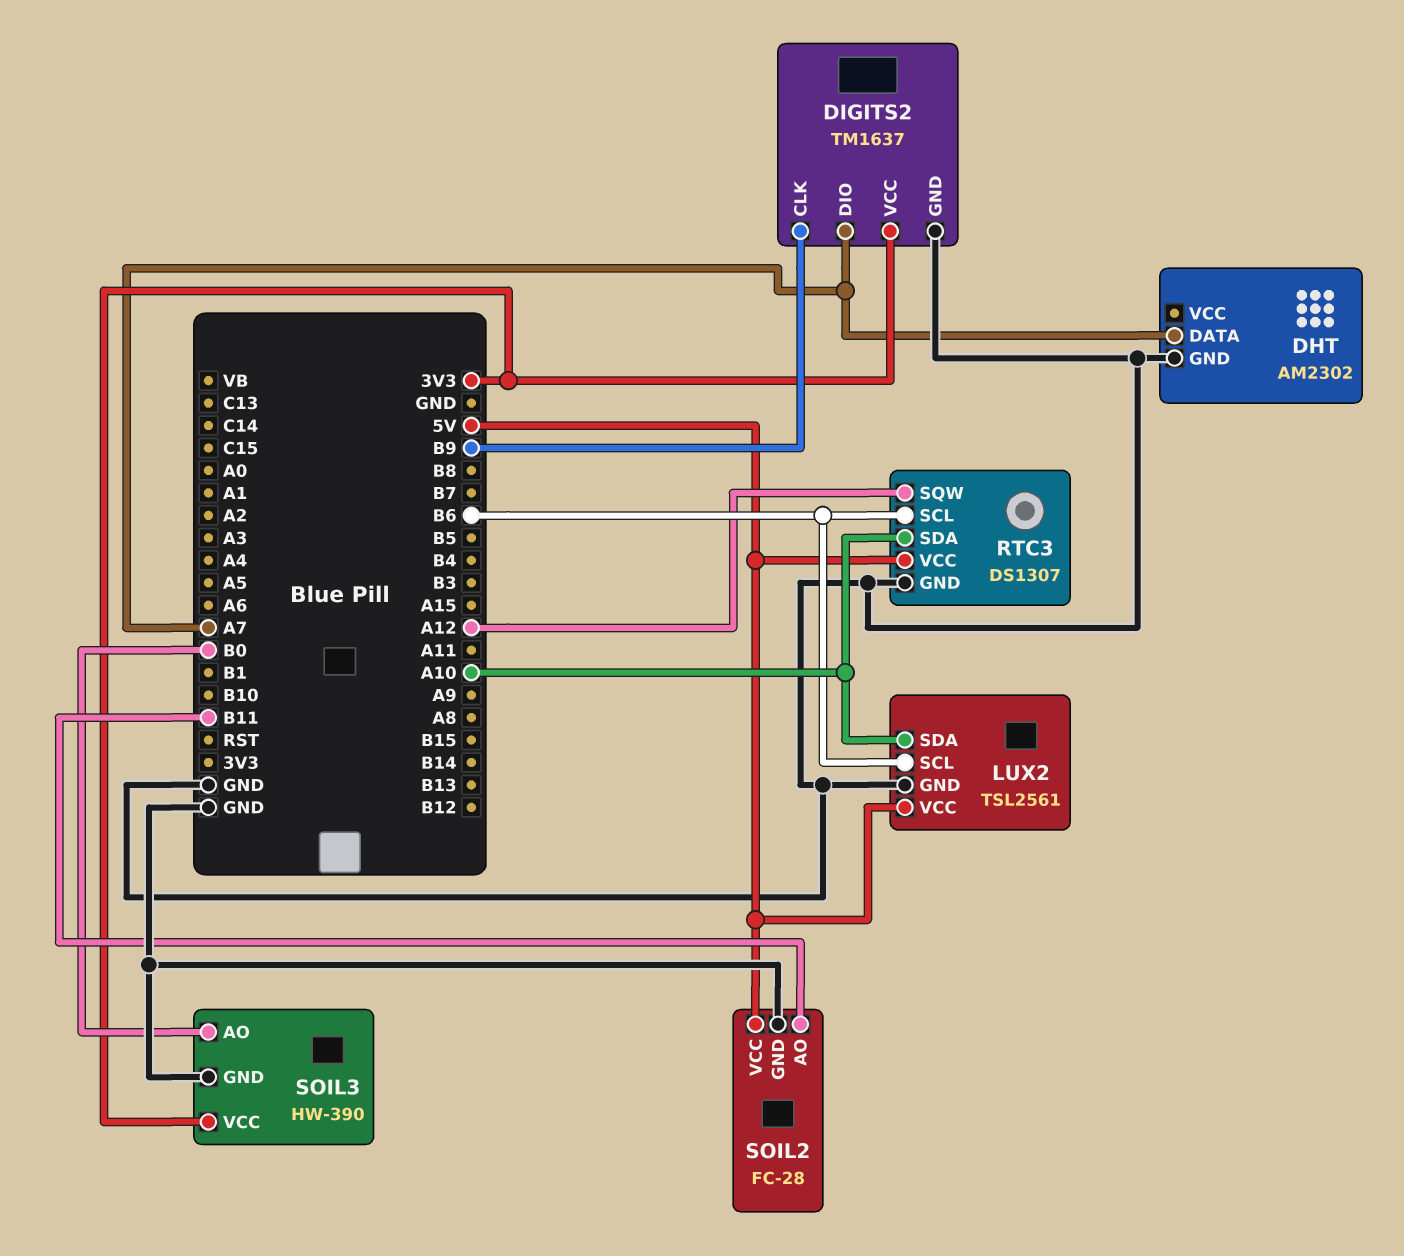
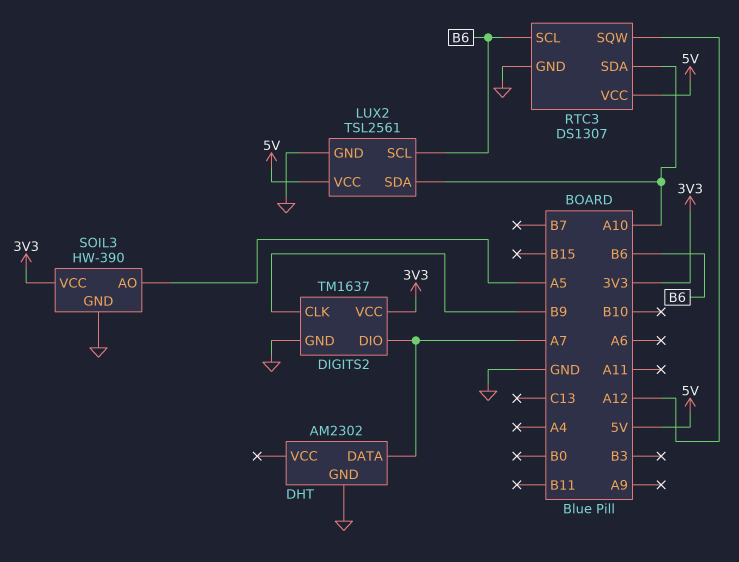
SOIL2: FC-28 -> none
SOIL2 pin AO: B11 -> none
SOIL2 pin GND: GND -> none
SOIL2 pin VCC: 5V -> none
SOIL3 pin AO: B0 -> A5

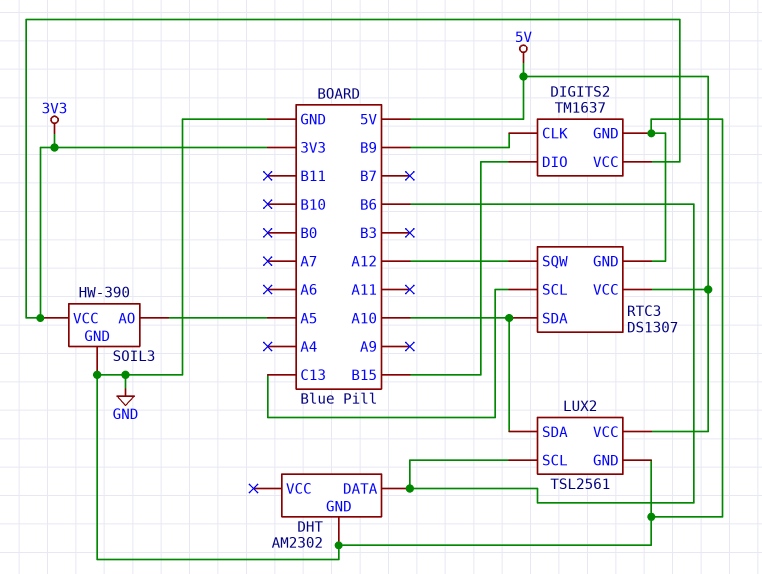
DHT pin DATA: A7 -> B6
DIGITS2 pin DIO: A7 -> B15
RTC3 pin SCL: B6 -> C13

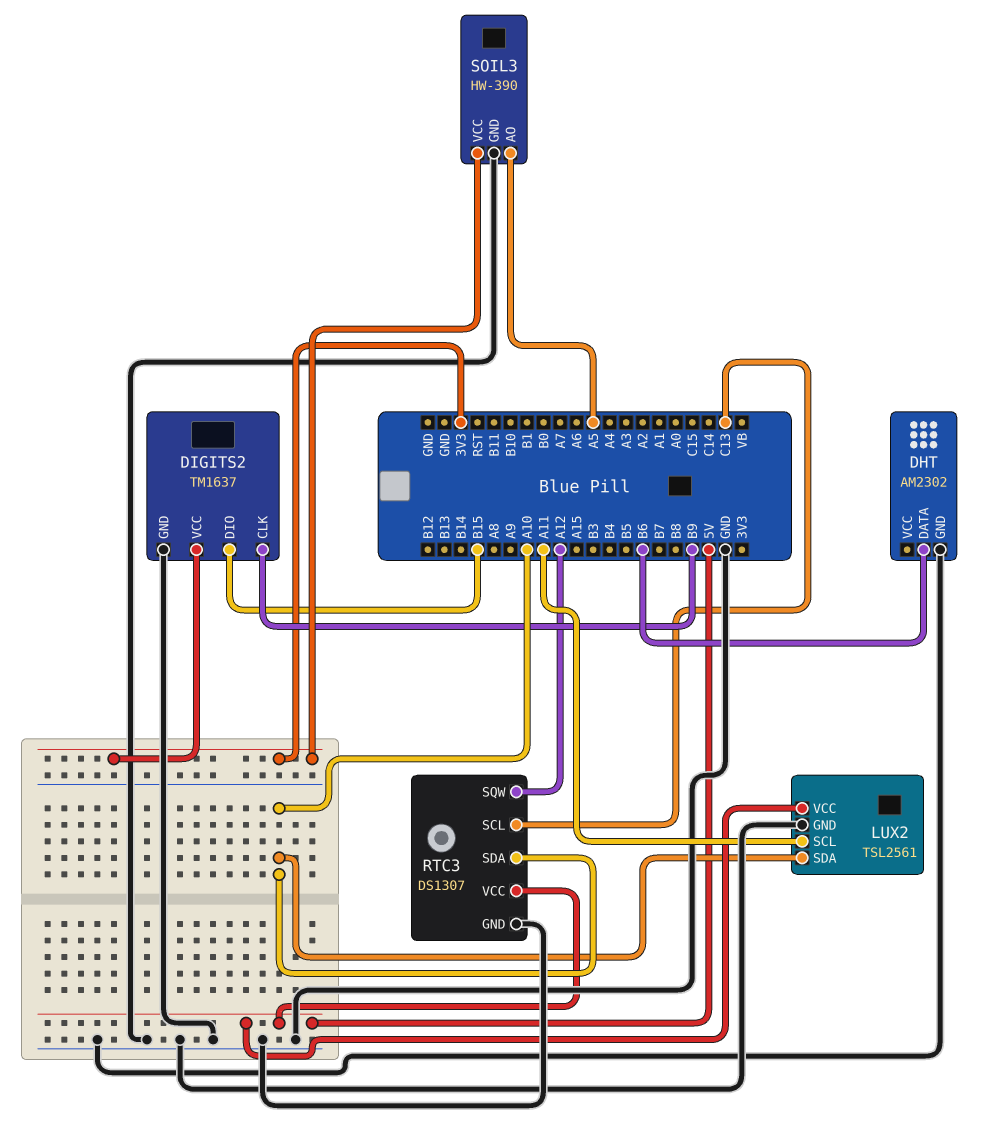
LUX2 pin SCL: B6 -> A11

